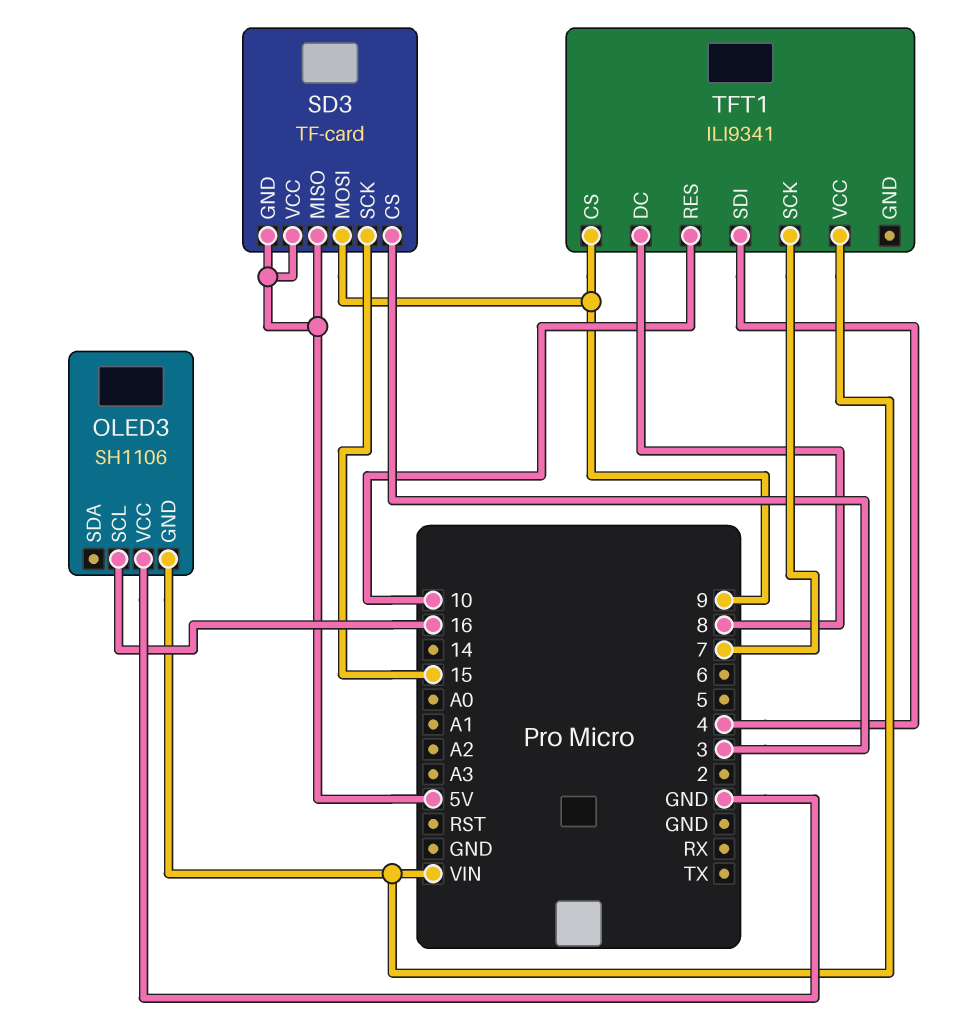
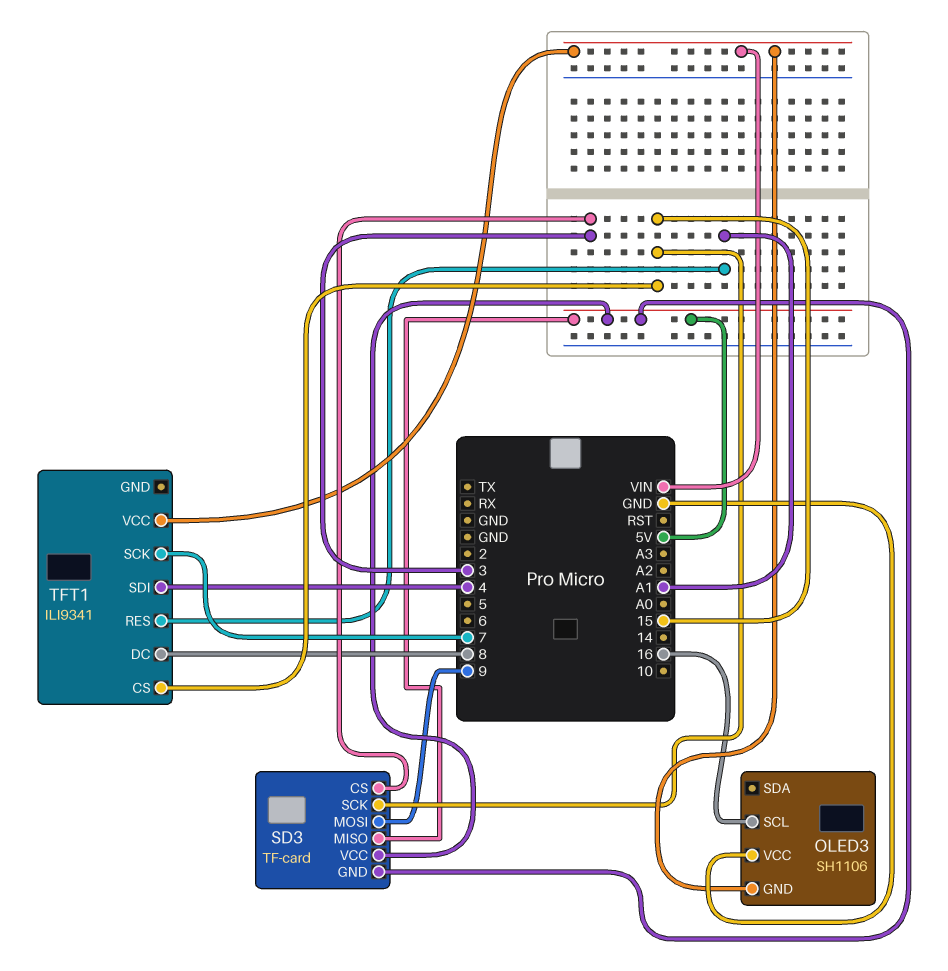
TFT1 pin CS: 9 -> 15
TFT1 pin RES: 10 -> A1

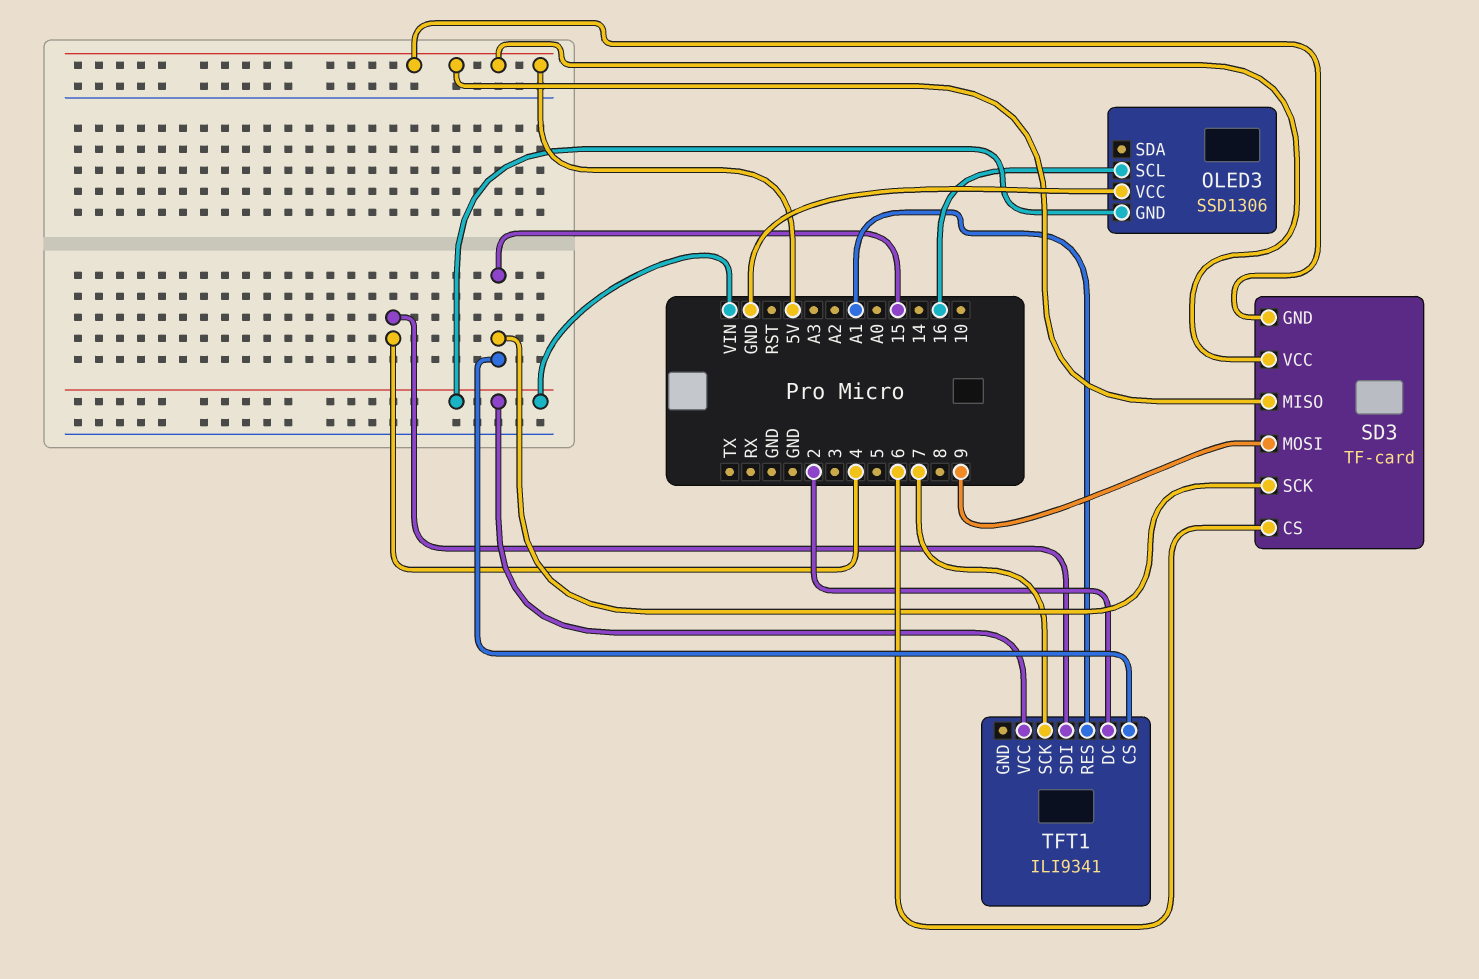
OLED3: SH1106 -> SSD1306
SD3 pin CS: 3 -> 6
TFT1 pin DC: 8 -> 2

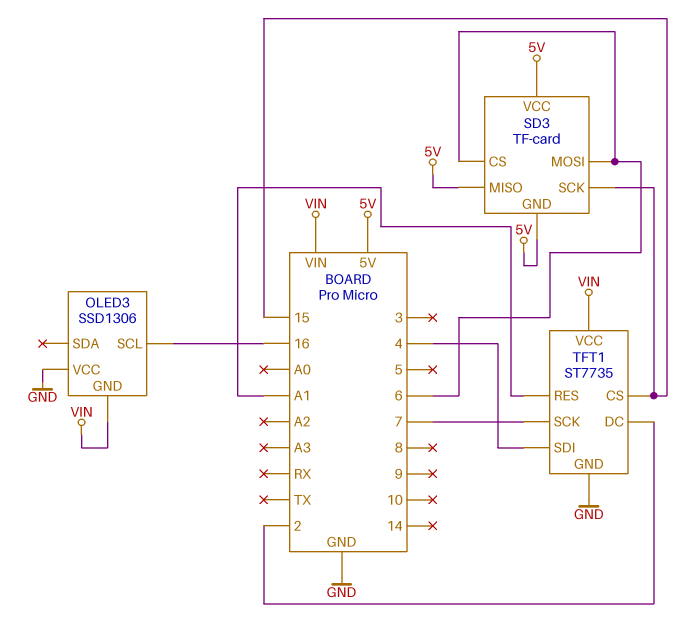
SD3 pin MOSI: 9 -> 6
TFT1: ILI9341 -> ST7735
TFT1 pin GND: none -> GND

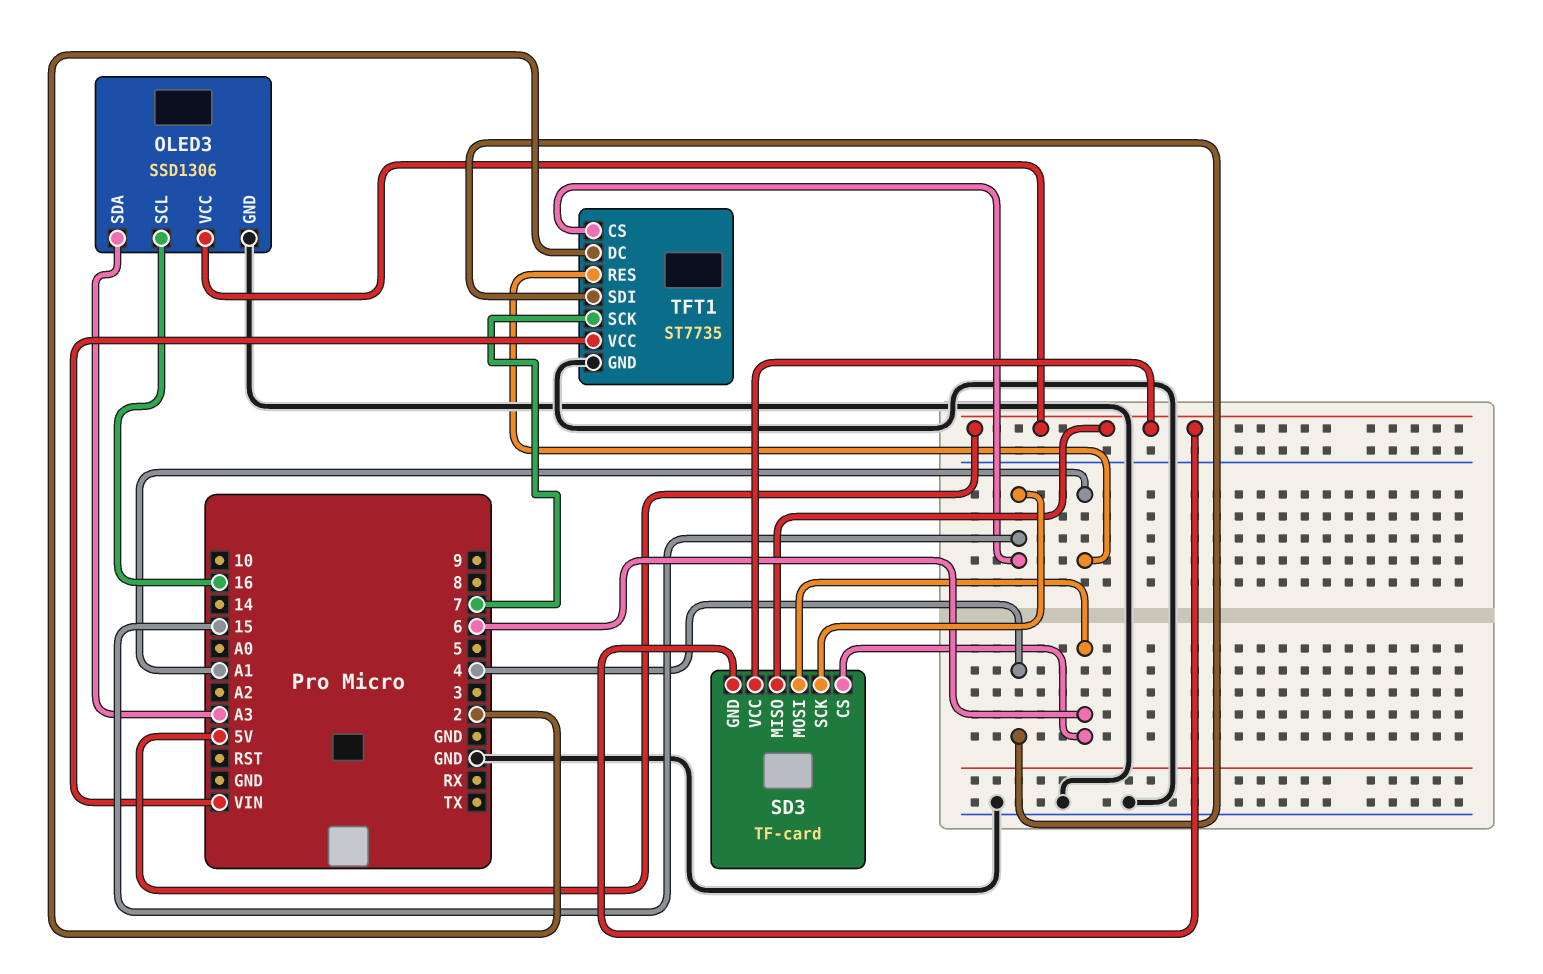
OLED3 pin GND: VIN -> GND
OLED3 pin SDA: none -> A3
OLED3 pin VCC: GND -> 5V

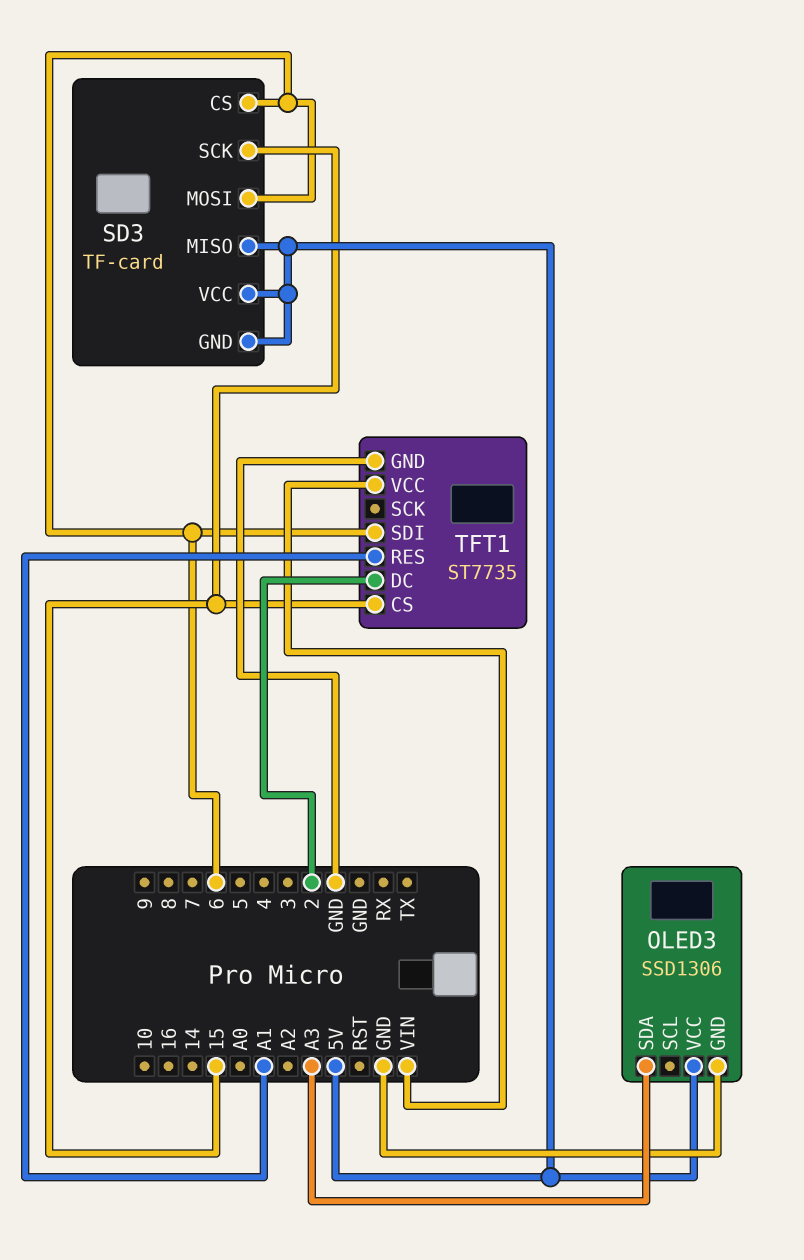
OLED3 pin SCL: 16 -> none
TFT1 pin SCK: 7 -> none
TFT1 pin SDI: 4 -> 6

